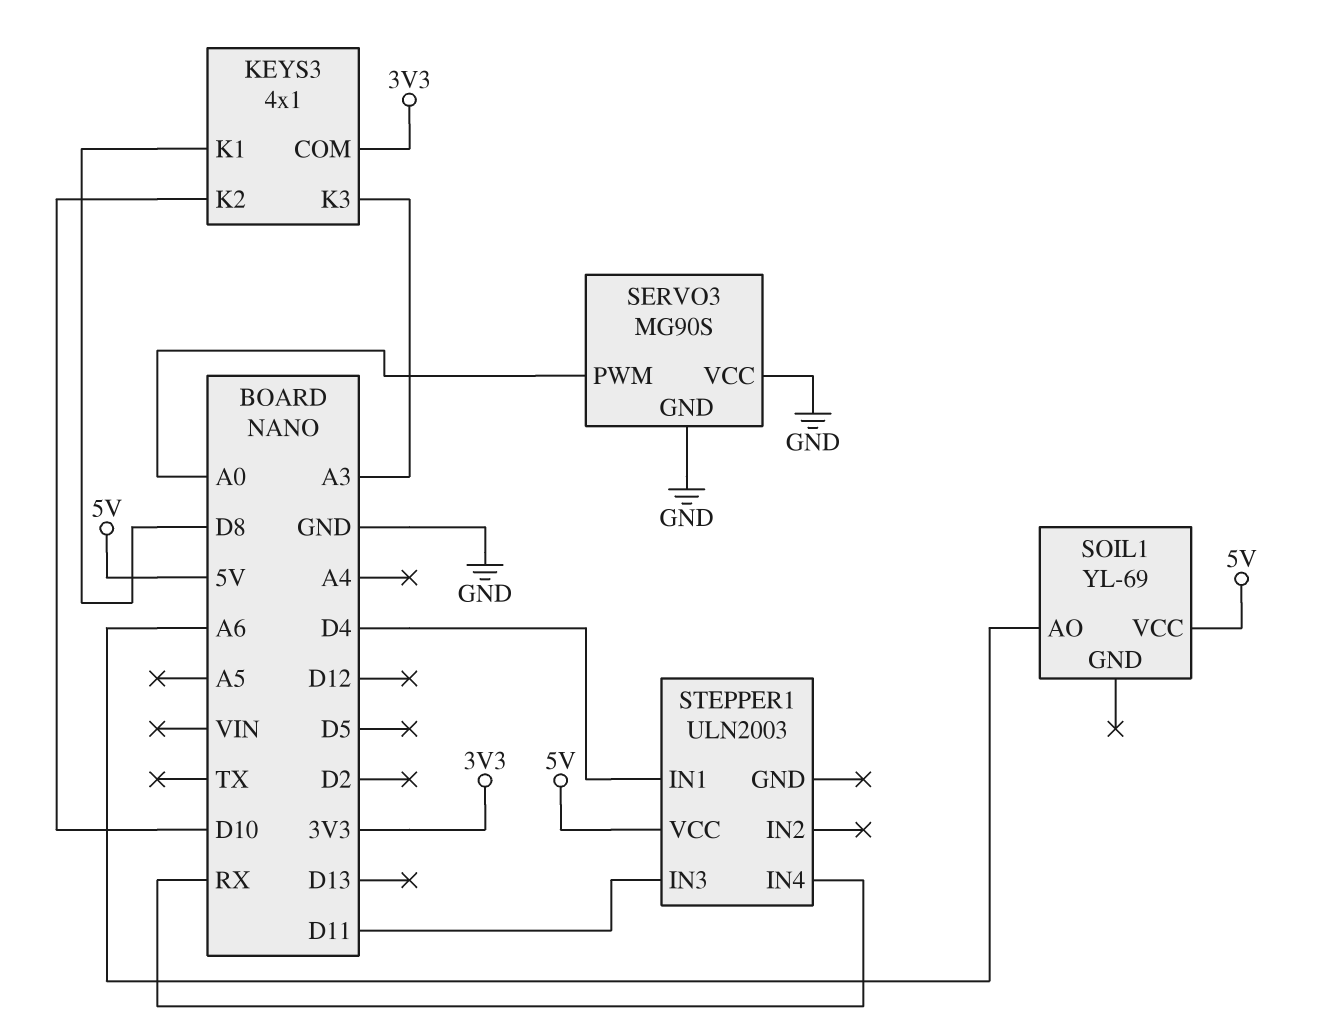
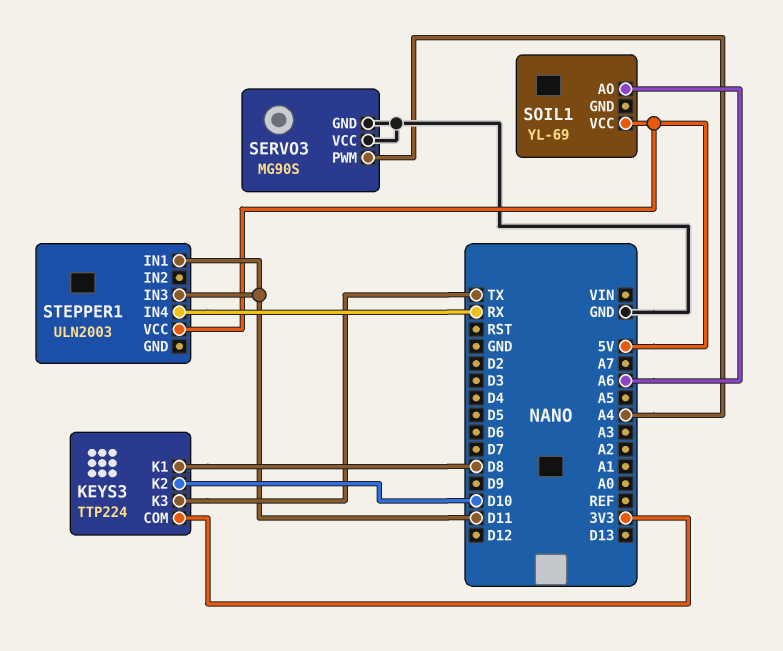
KEYS3: 4x1 -> TTP224
KEYS3 pin K3: A3 -> TX
SERVO3 pin PWM: A0 -> A4
STEPPER1 pin IN1: D4 -> D11

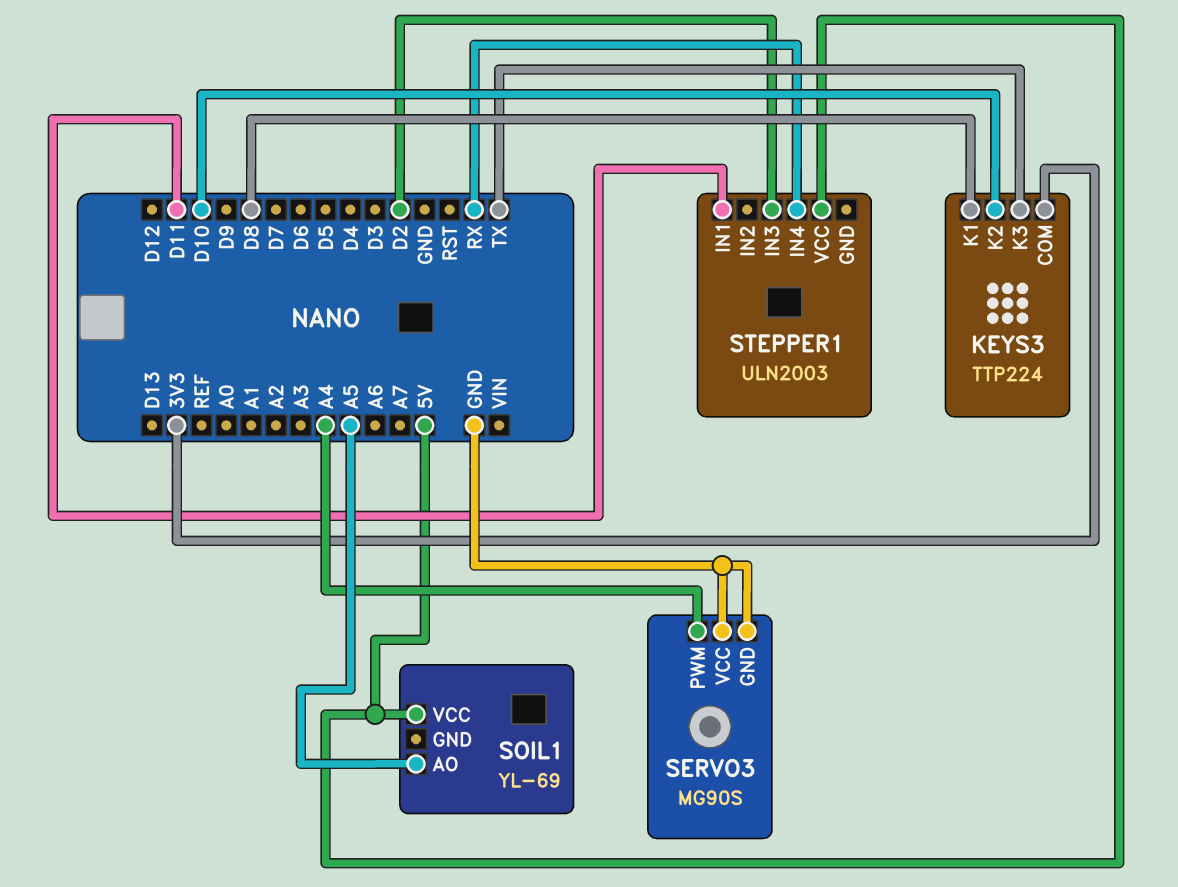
SOIL1 pin AO: A6 -> A5
STEPPER1 pin IN3: D11 -> D2

